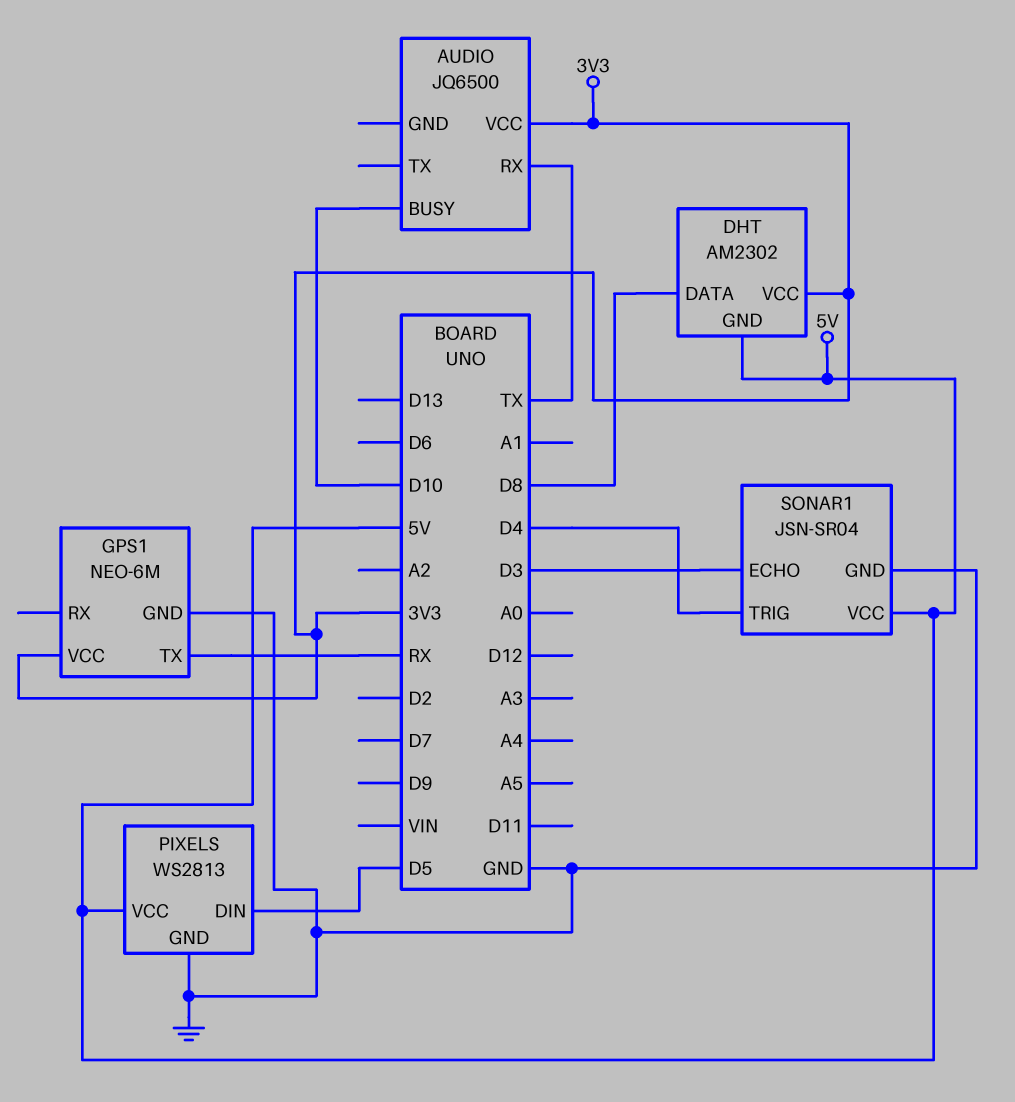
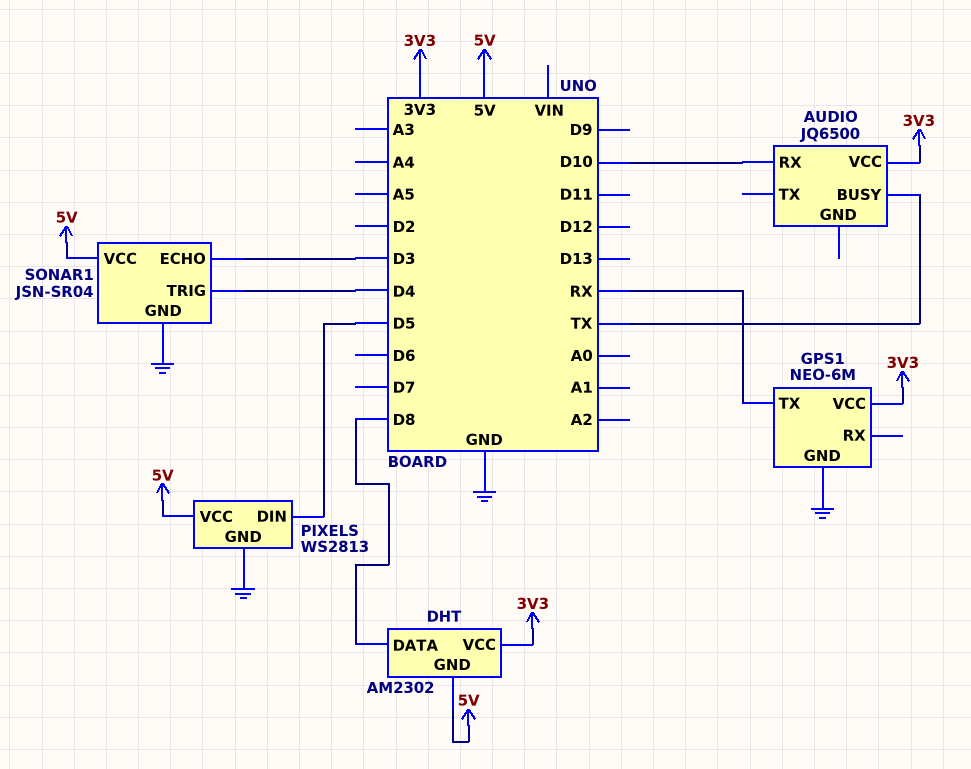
AUDIO pin BUSY: D10 -> TX
AUDIO pin RX: TX -> D10

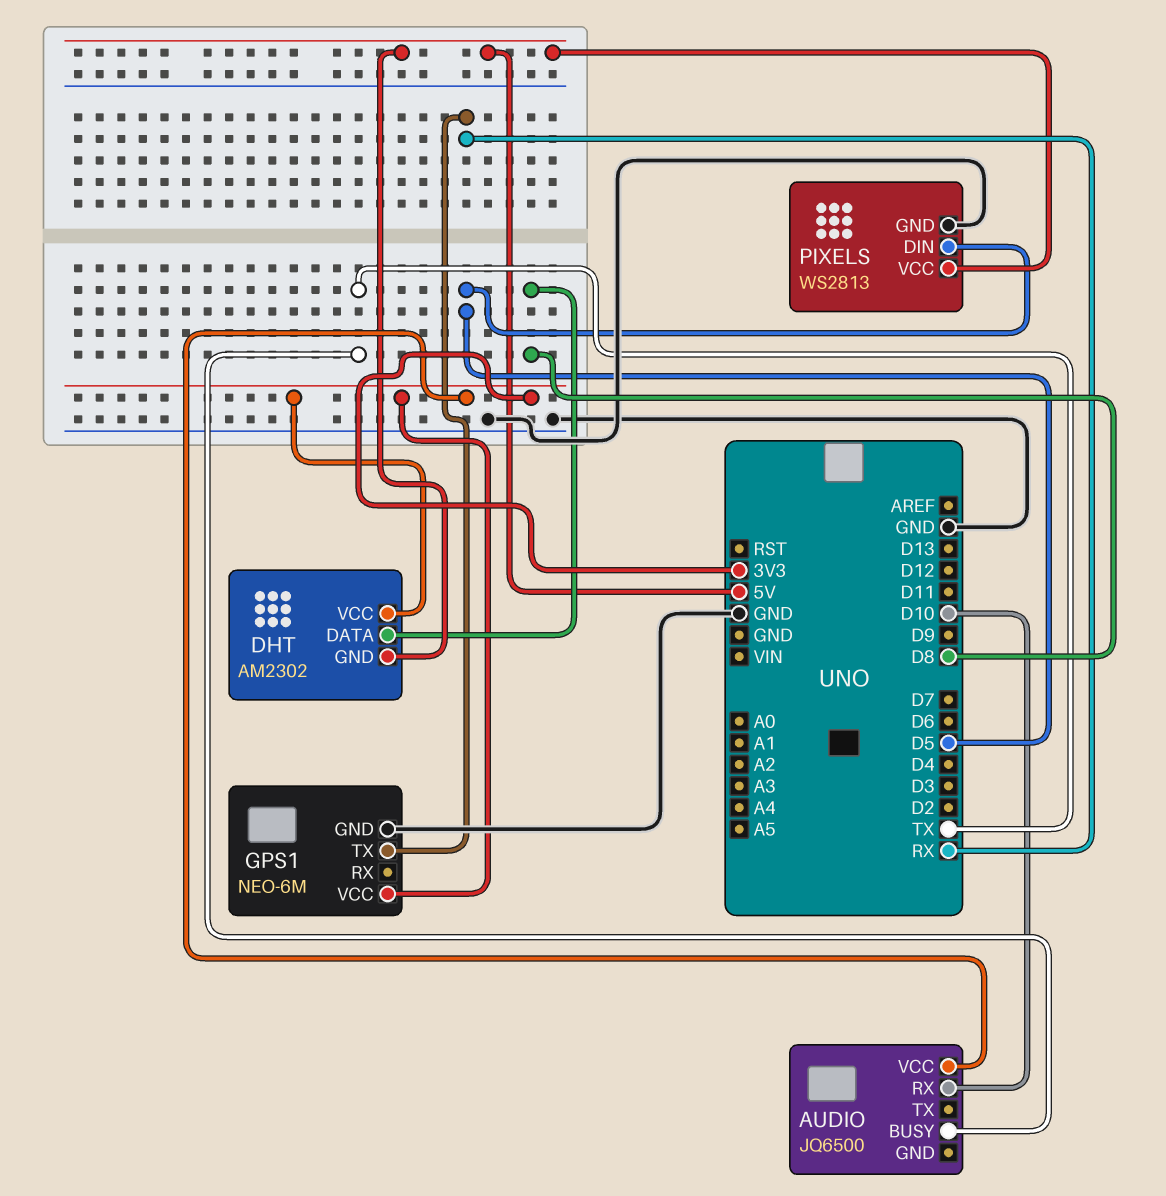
SONAR1: JSN-SR04 -> none
SONAR1 pin ECHO: D3 -> none
SONAR1 pin GND: GND -> none
SONAR1 pin TRIG: D4 -> none
SONAR1 pin VCC: 5V -> none

